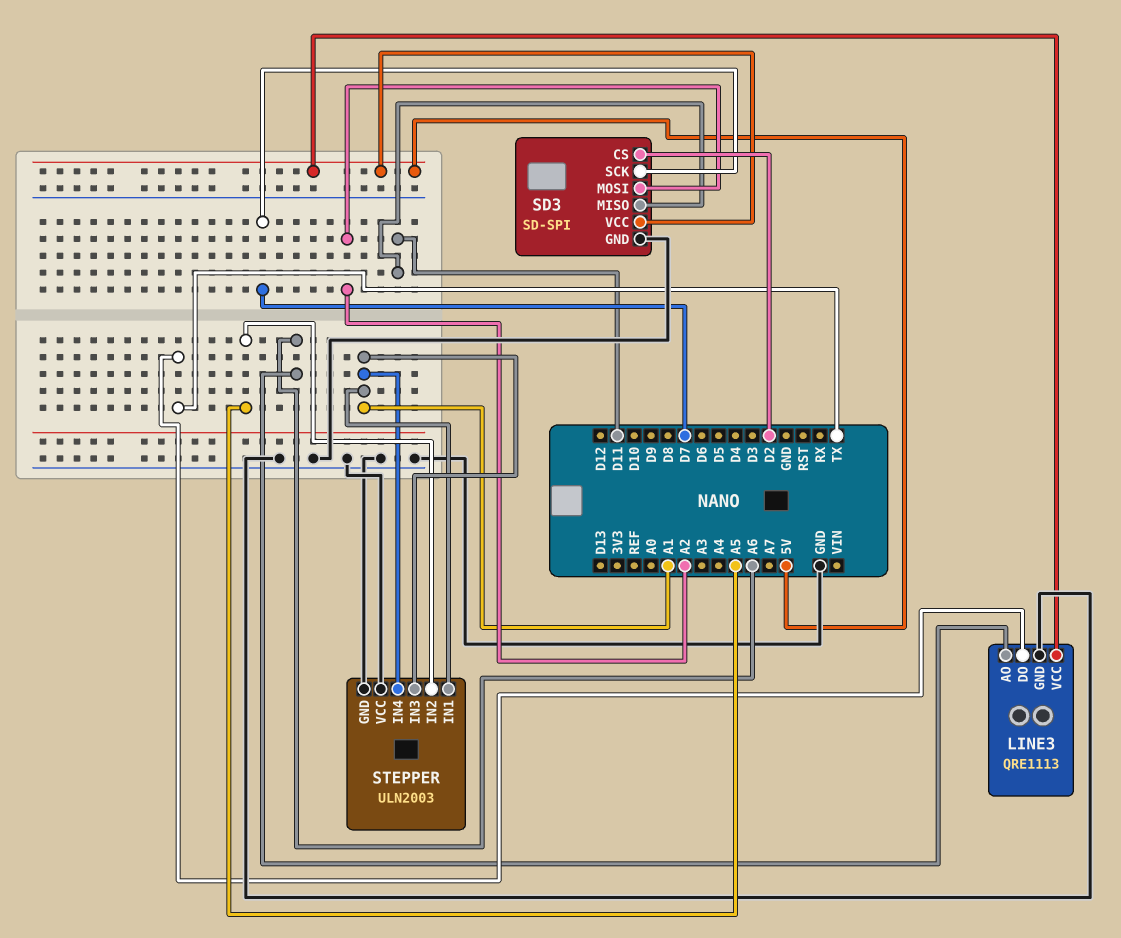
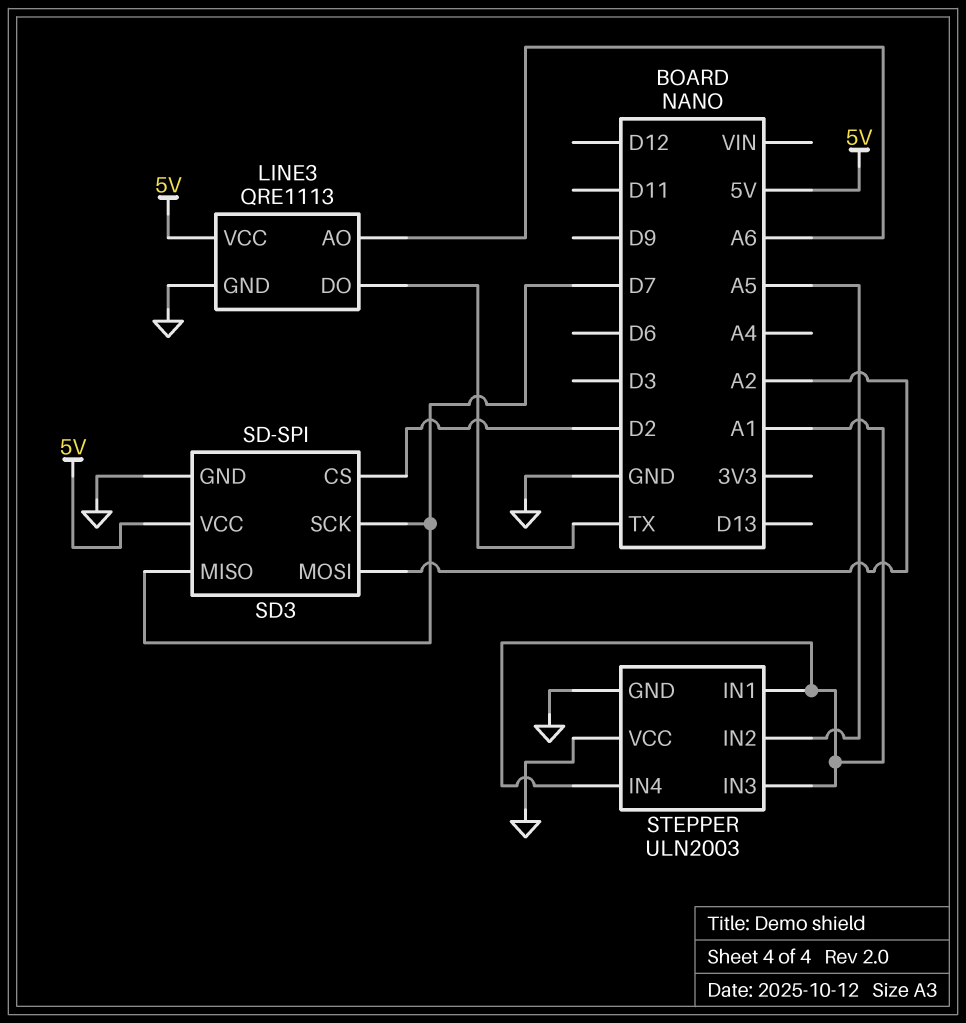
SD3 pin MISO: D11 -> D7

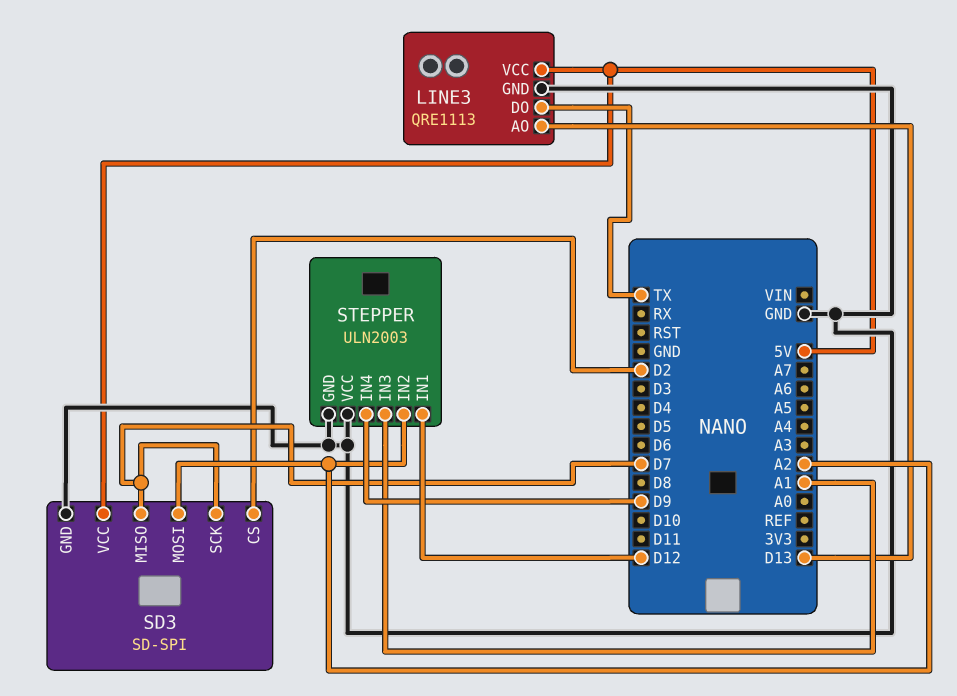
LINE3 pin AO: A6 -> D13
STEPPER pin IN1: A1 -> D12
STEPPER pin IN2: A5 -> A2
STEPPER pin IN4: A1 -> D9

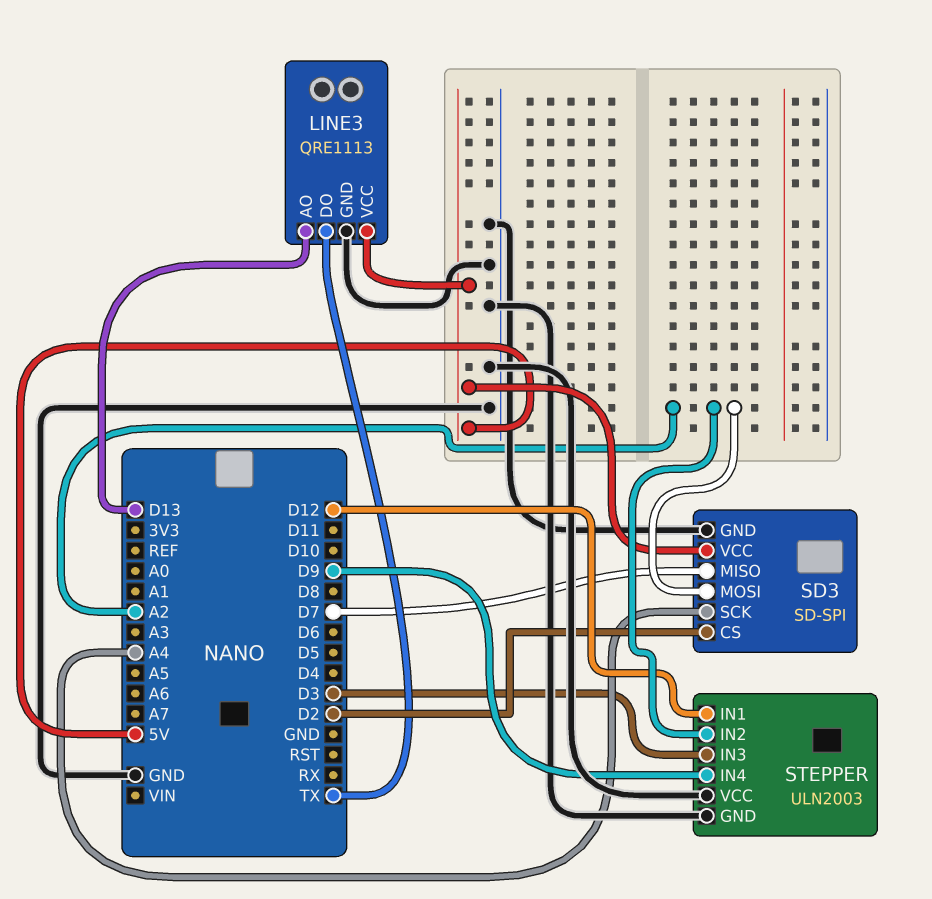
SD3 pin SCK: D7 -> A4
STEPPER pin IN3: A1 -> D3

